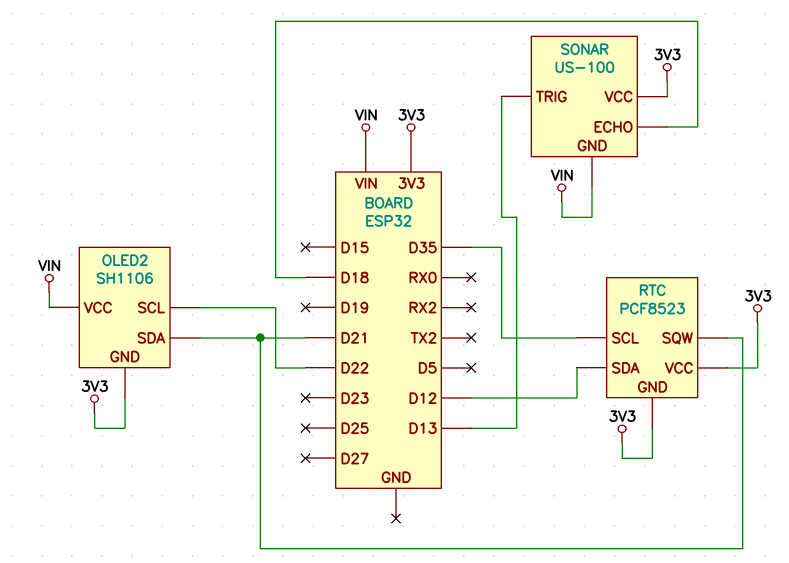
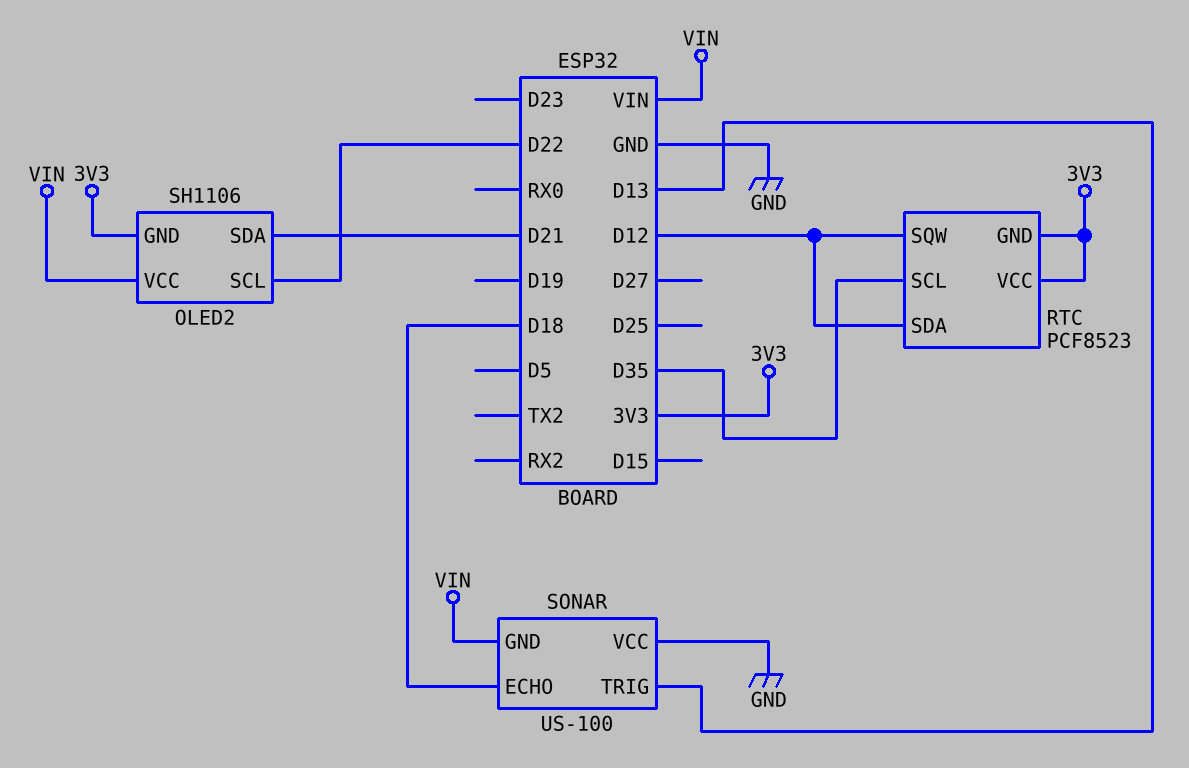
RTC pin SQW: D21 -> D12
SONAR pin VCC: 3V3 -> GND

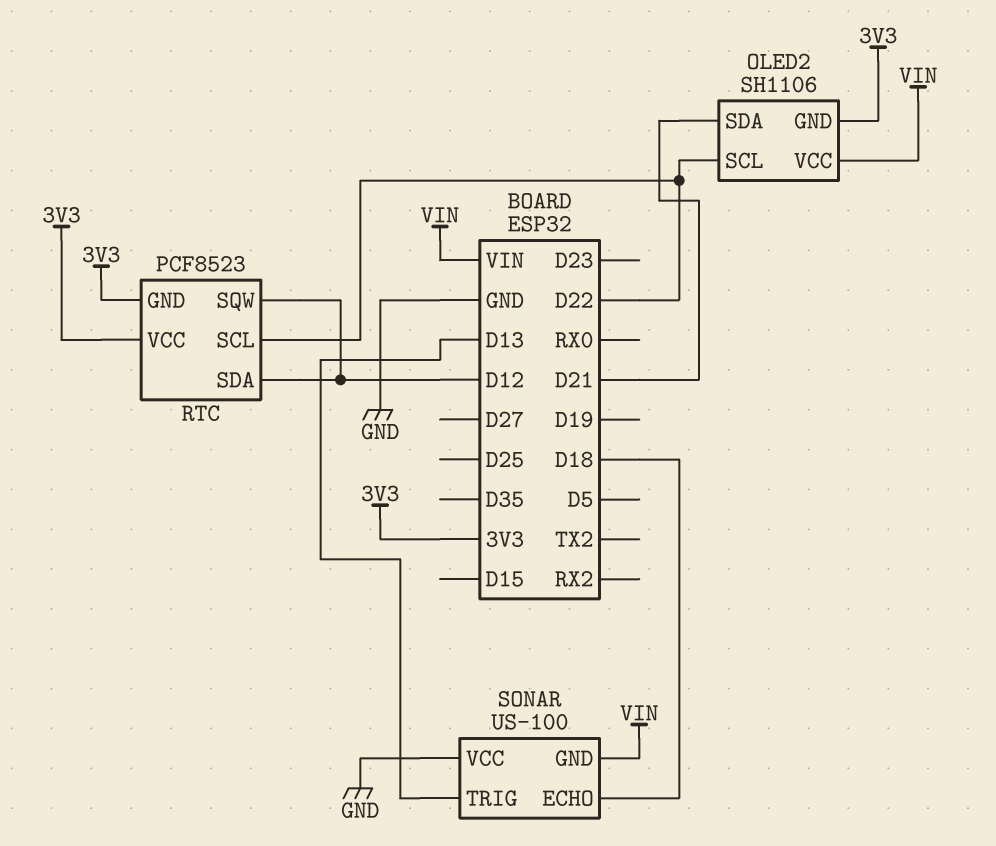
RTC pin SCL: D35 -> D22

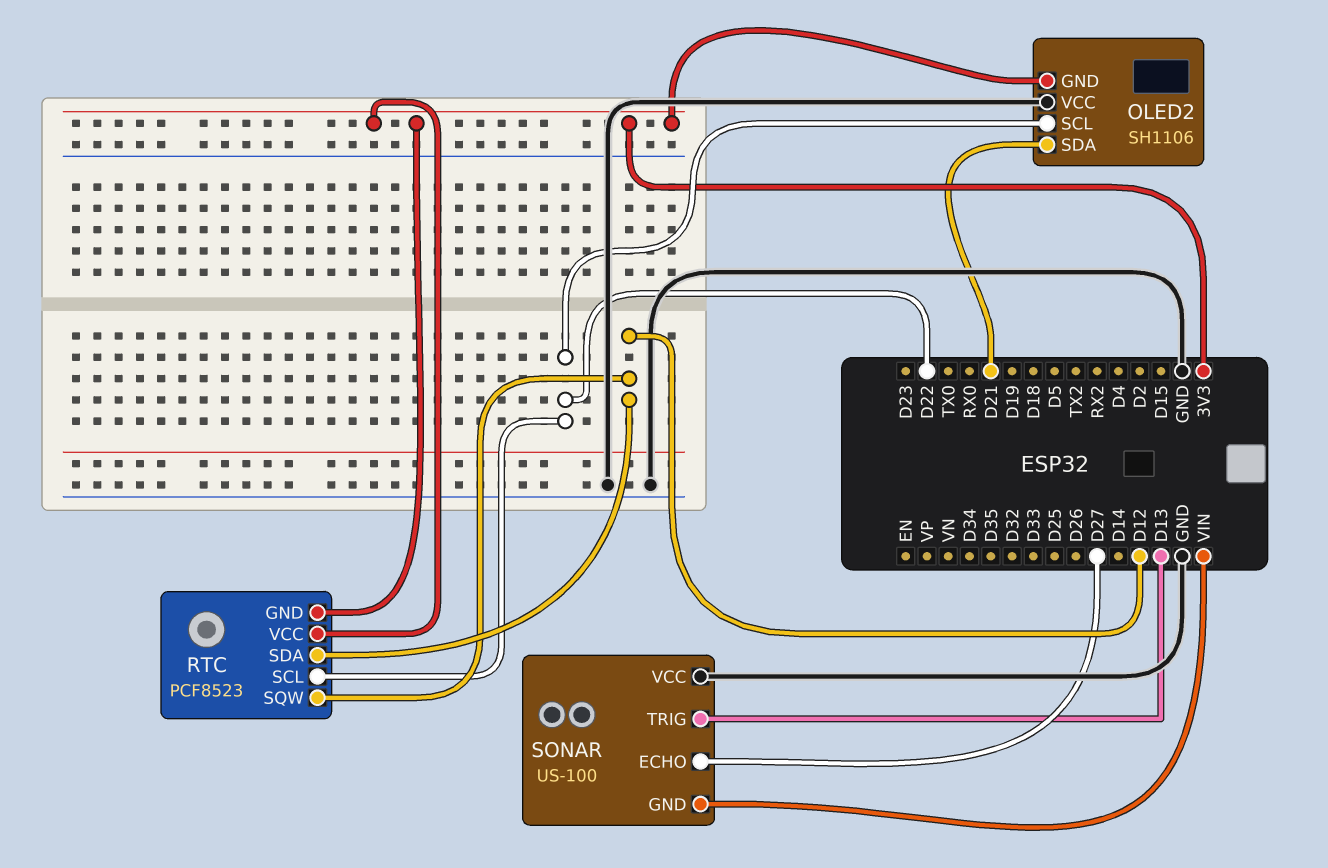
OLED2 pin VCC: VIN -> GND
SONAR pin ECHO: D18 -> D27

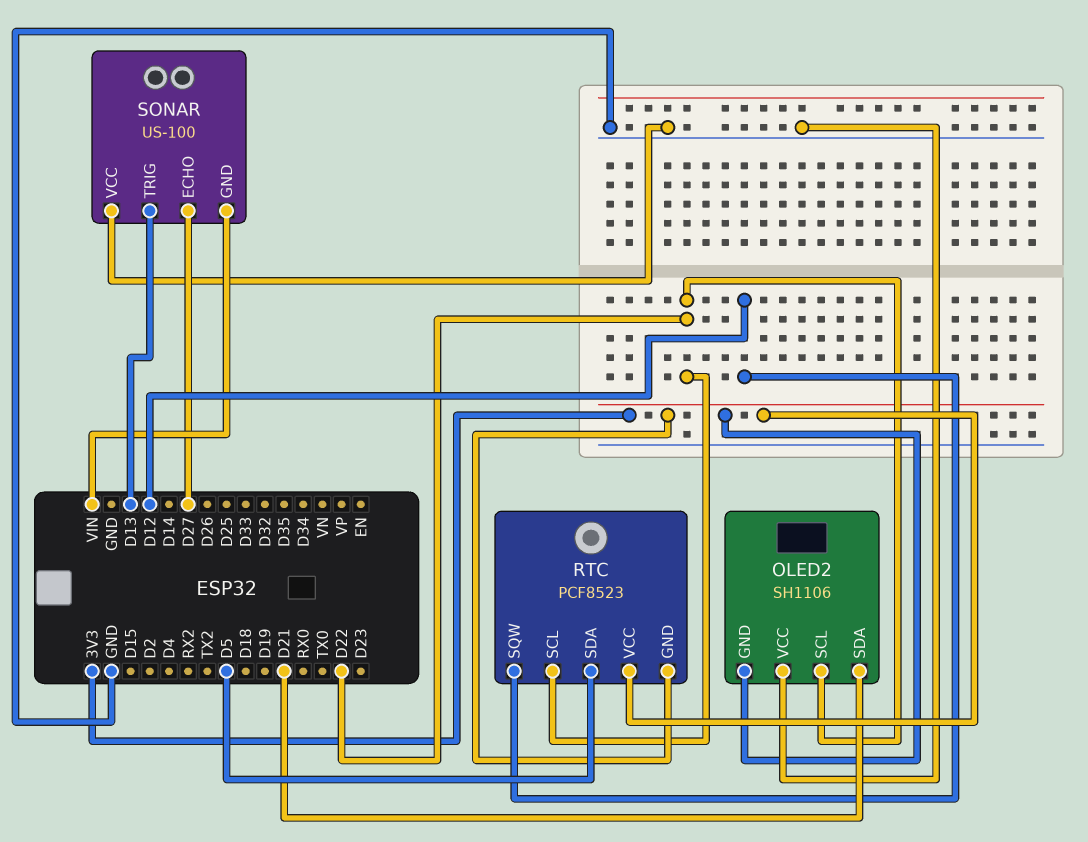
RTC pin SDA: D12 -> D5

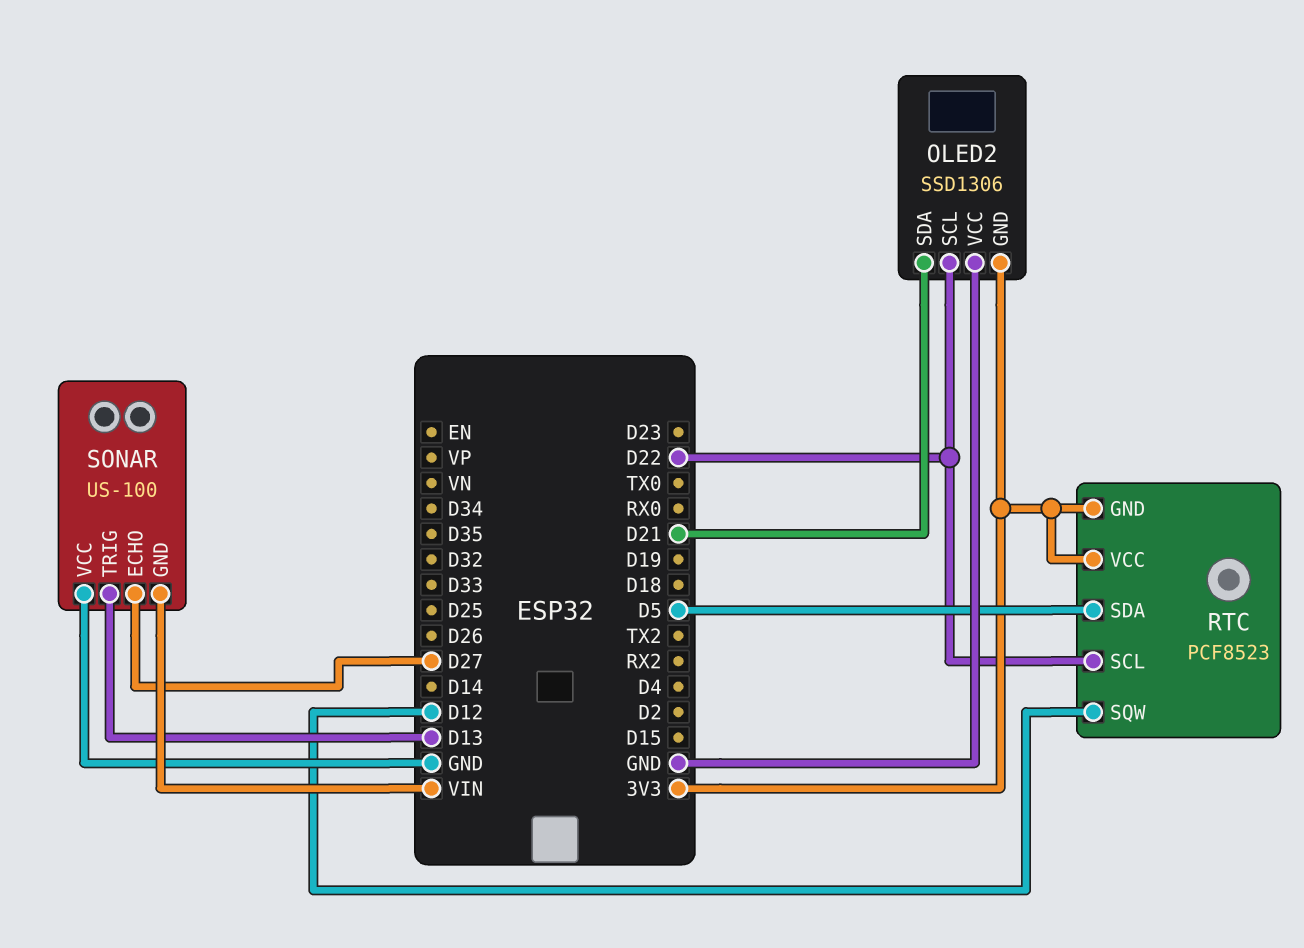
OLED2: SH1106 -> SSD1306

